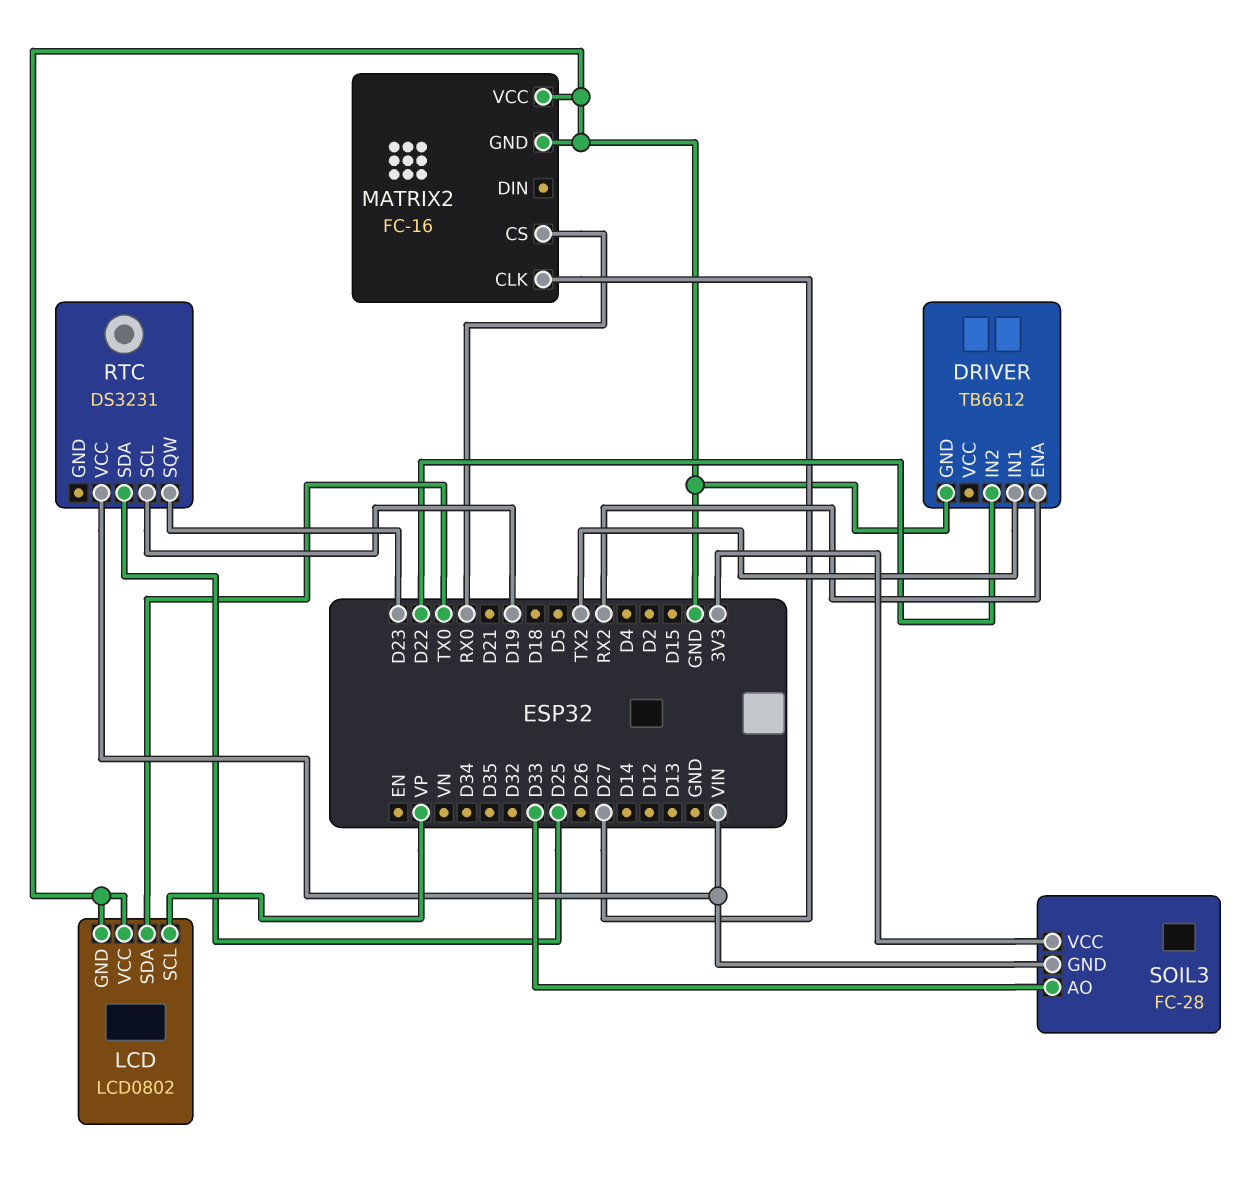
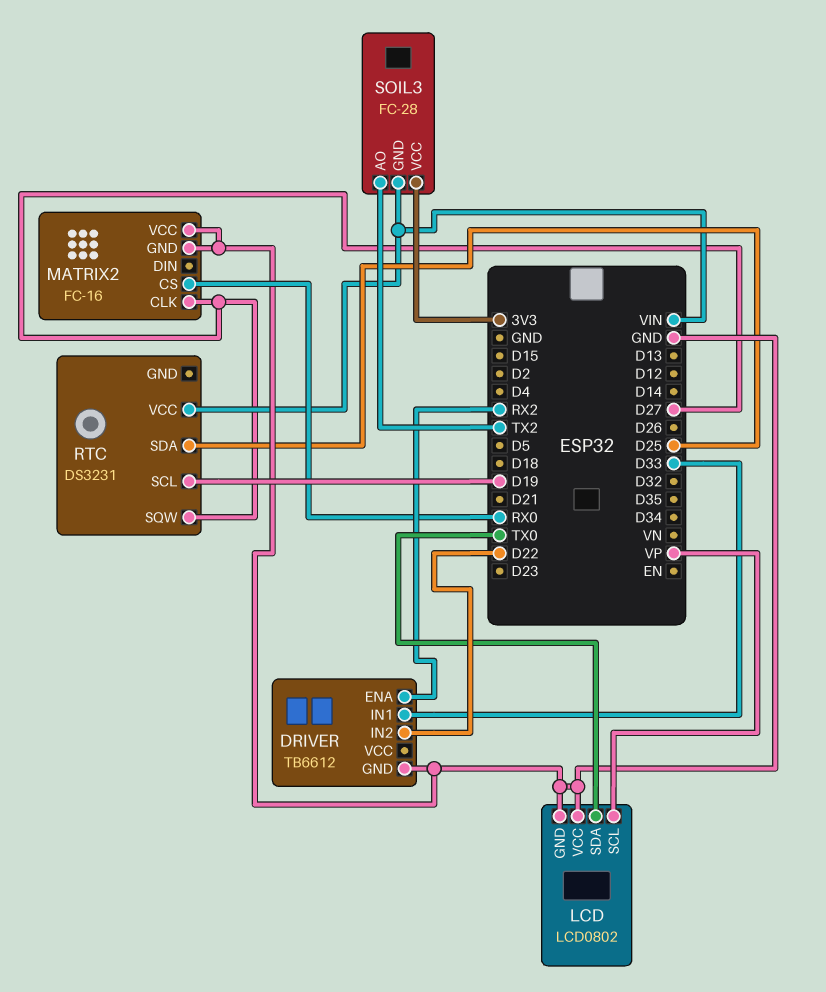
DRIVER pin IN1: TX2 -> D33
RTC pin SQW: D23 -> D27
SOIL3 pin AO: D33 -> TX2

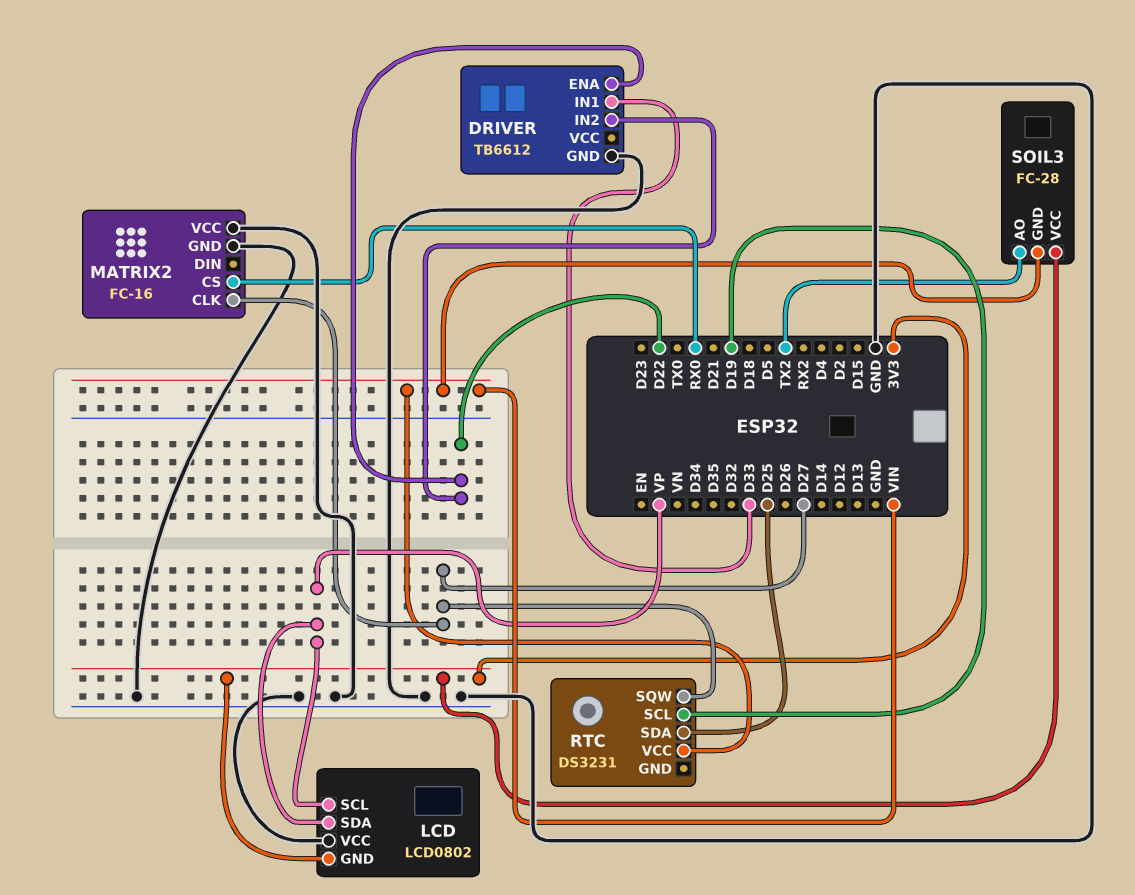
DRIVER pin ENA: RX2 -> D22
LCD pin GND: GND -> 3V3
LCD pin SDA: TX0 -> VP

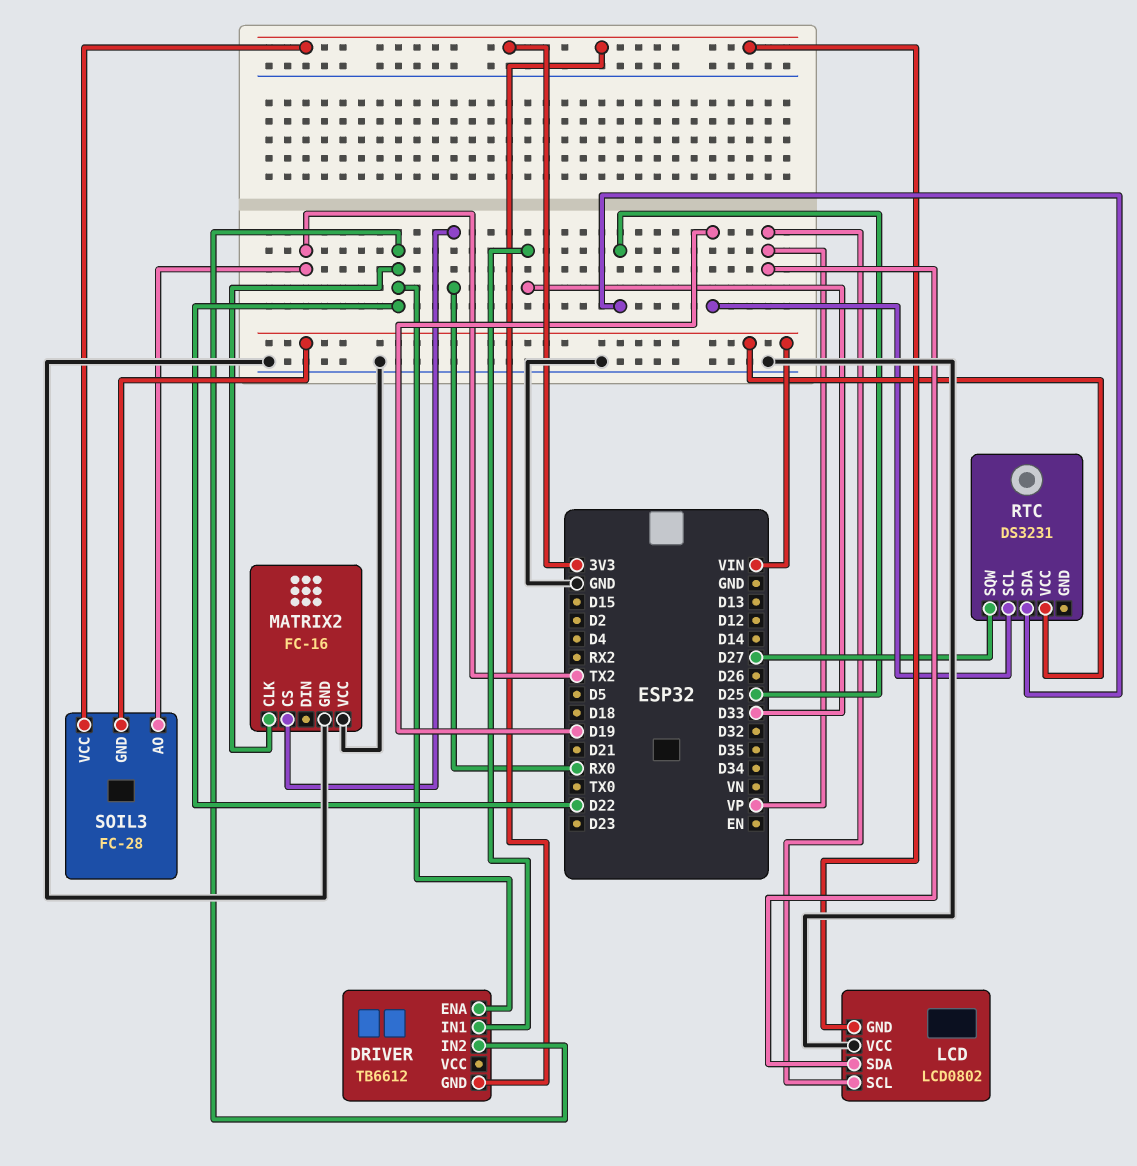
DRIVER pin GND: GND -> 3V3
MATRIX2 pin CLK: D27 -> D22

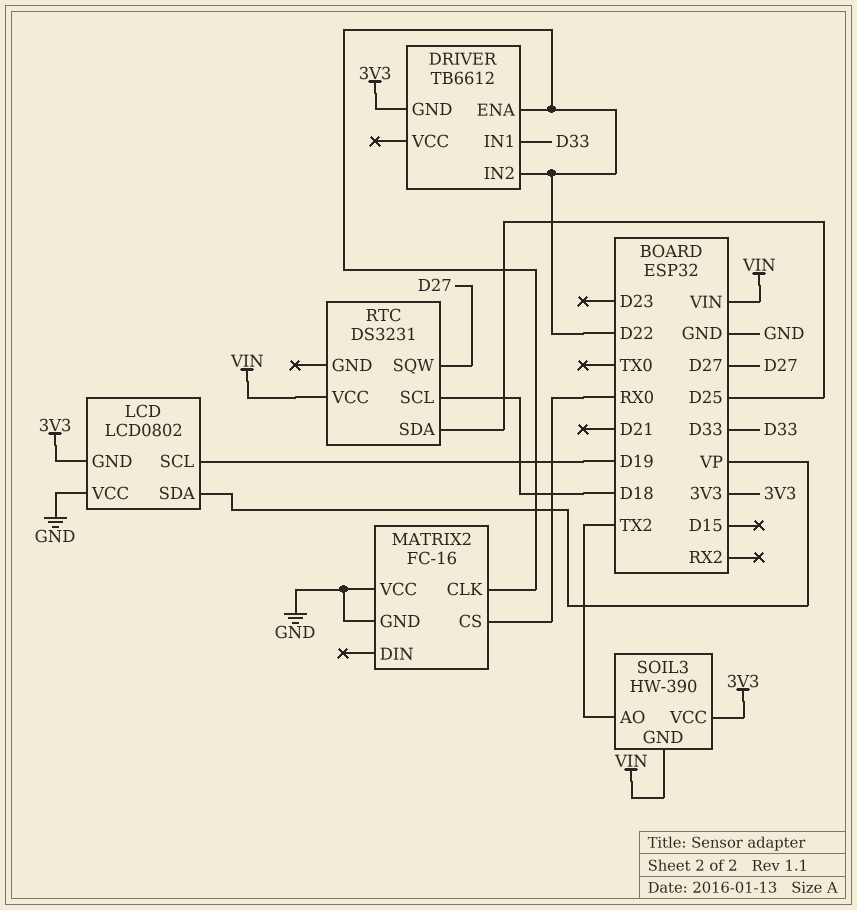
LCD pin SCL: VP -> D19
RTC pin SCL: D19 -> D18
SOIL3: FC-28 -> HW-390

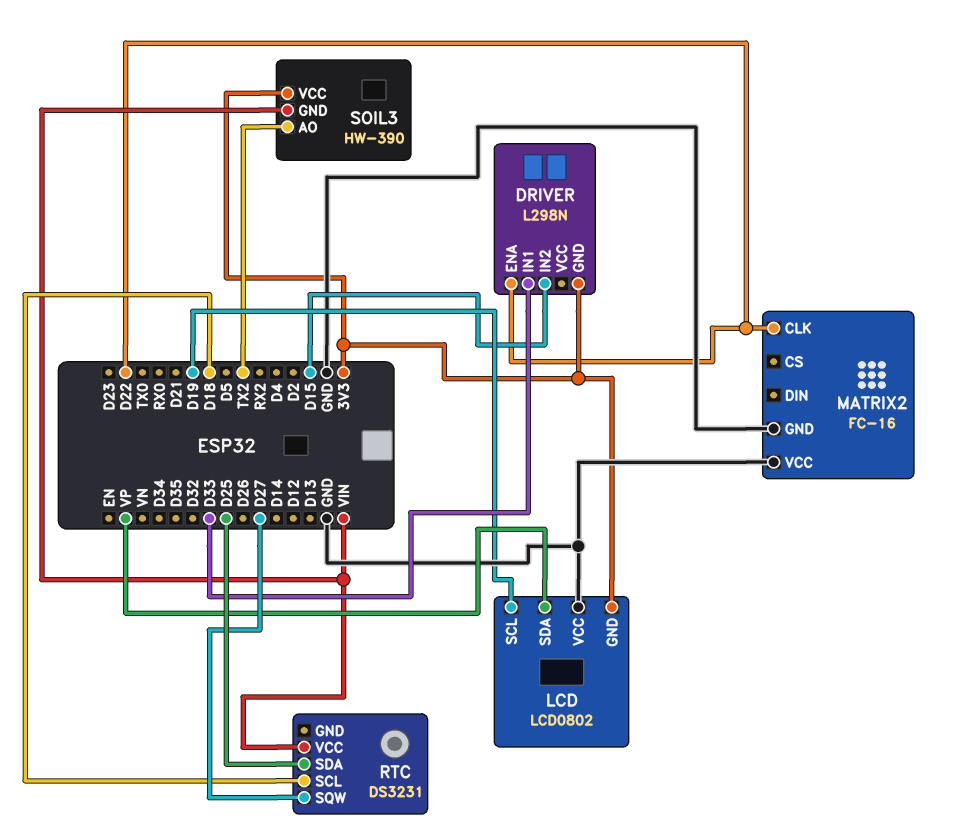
DRIVER: TB6612 -> L298N
DRIVER pin IN2: D22 -> D15
MATRIX2 pin CS: RX0 -> none

